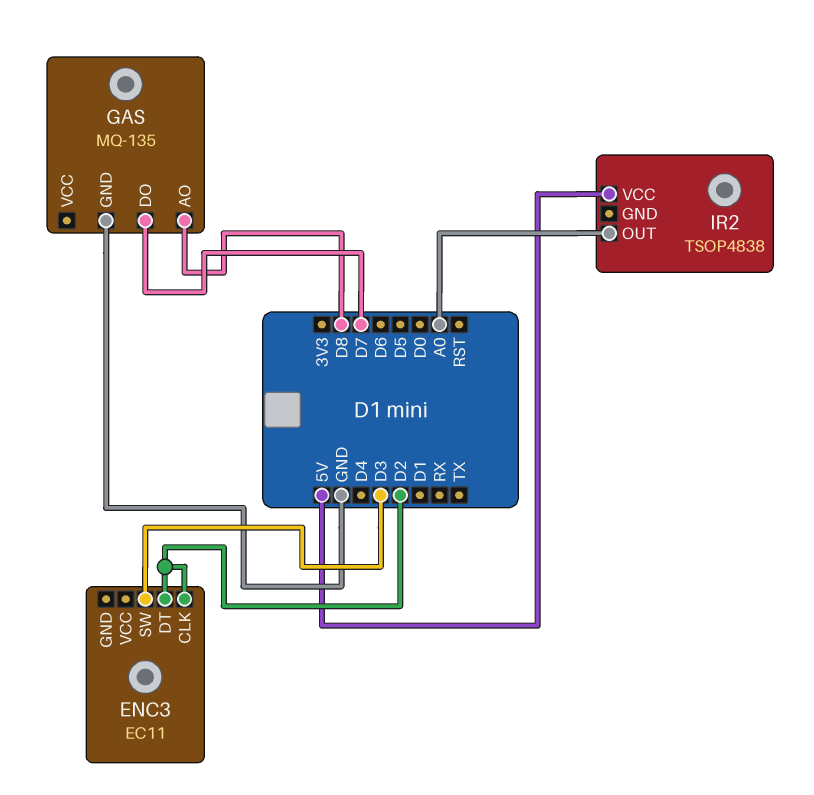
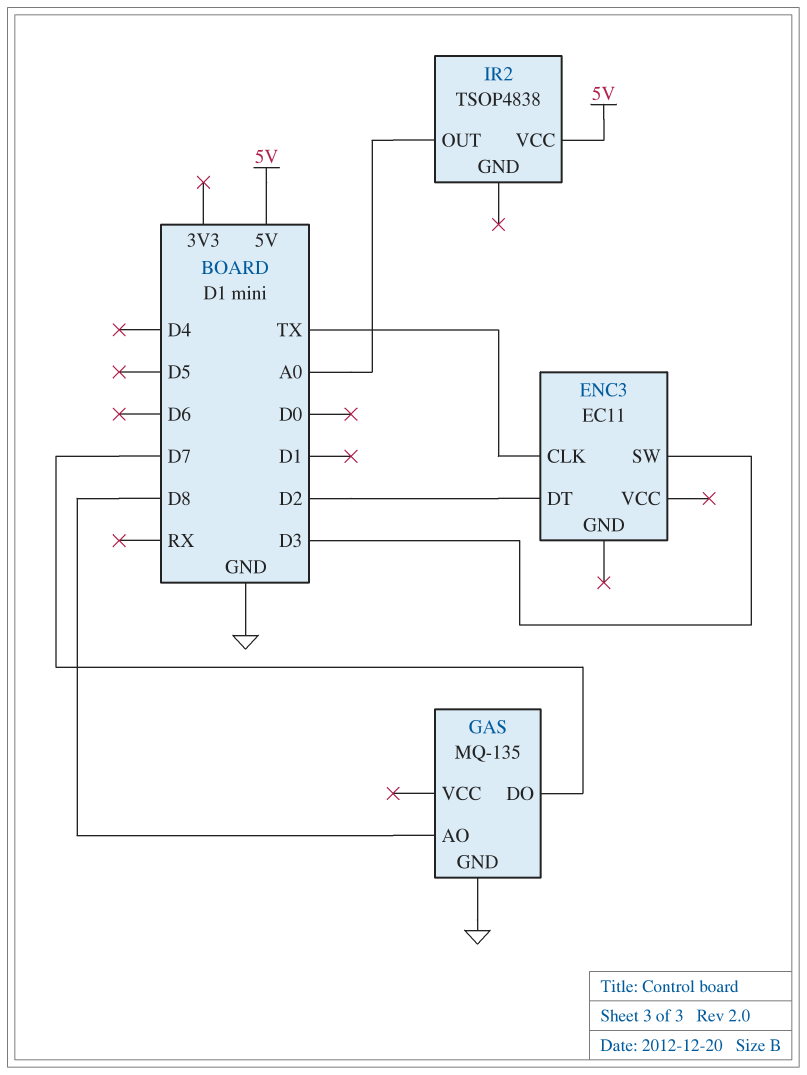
ENC3 pin CLK: D2 -> TX

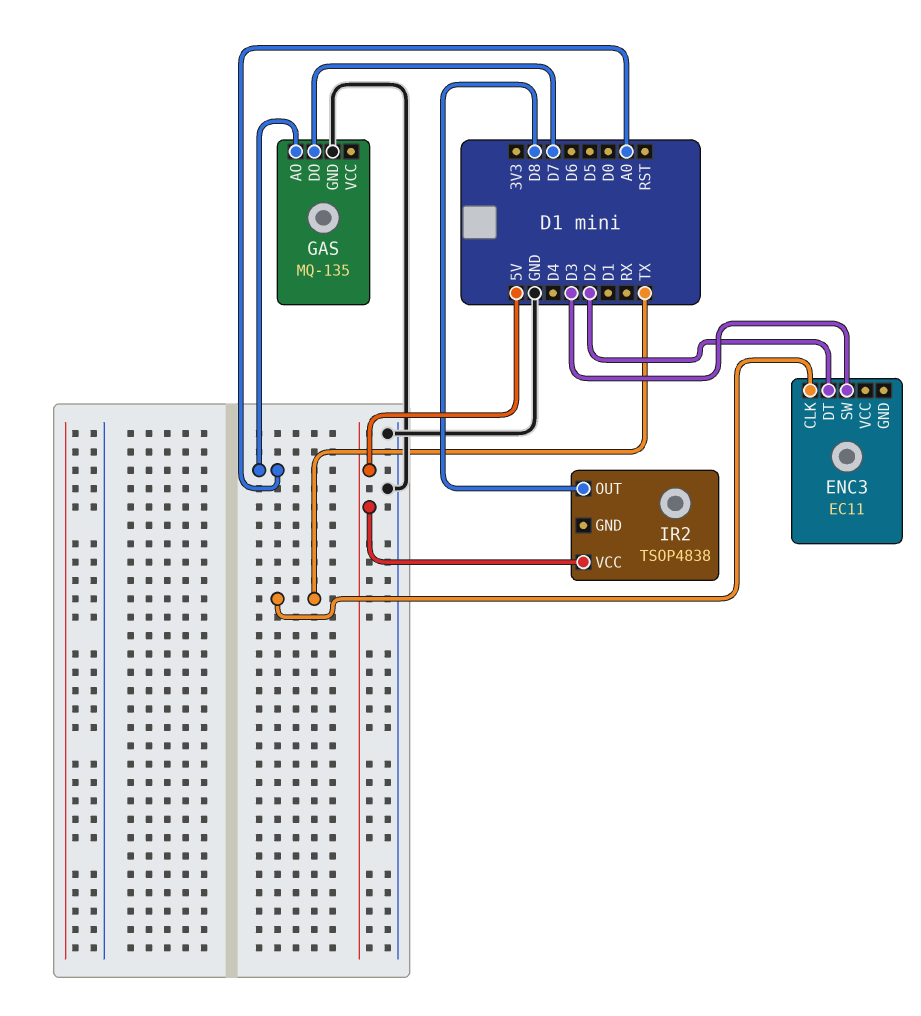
GAS pin AO: D8 -> A0
IR2 pin OUT: A0 -> D8

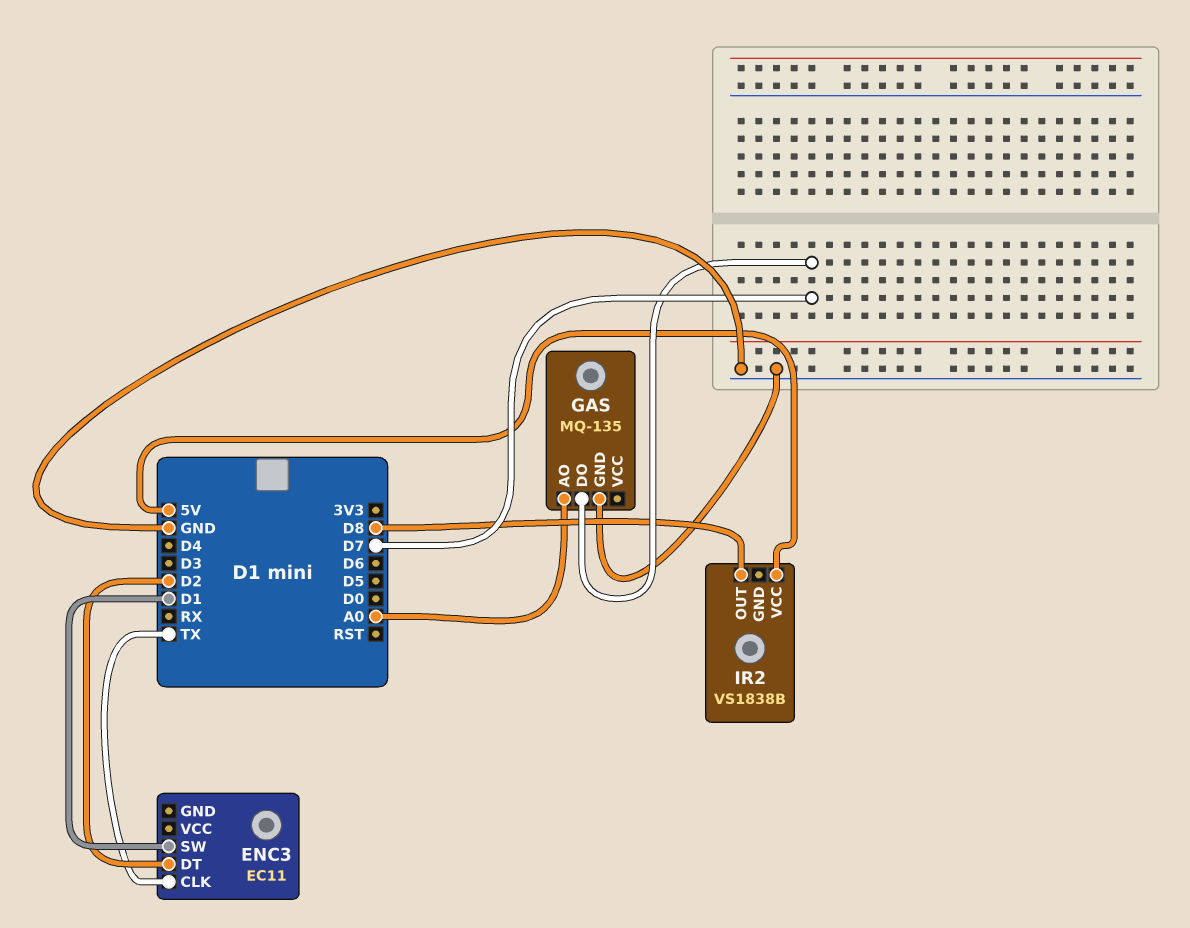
ENC3 pin SW: D3 -> D1
IR2: TSOP4838 -> VS1838B

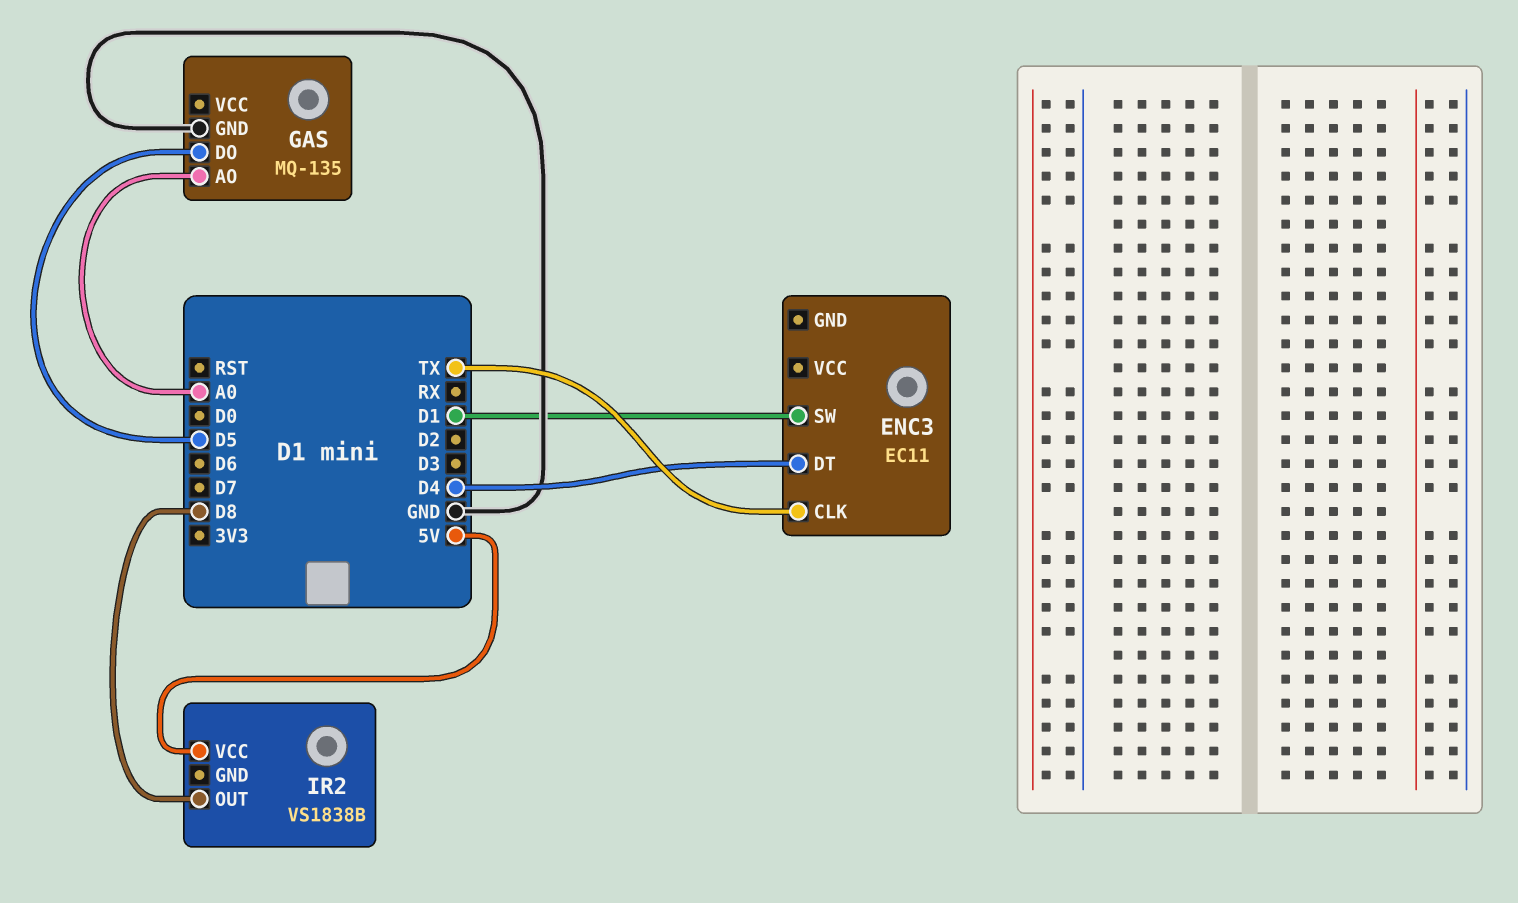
ENC3 pin DT: D2 -> D4
GAS pin DO: D7 -> D5

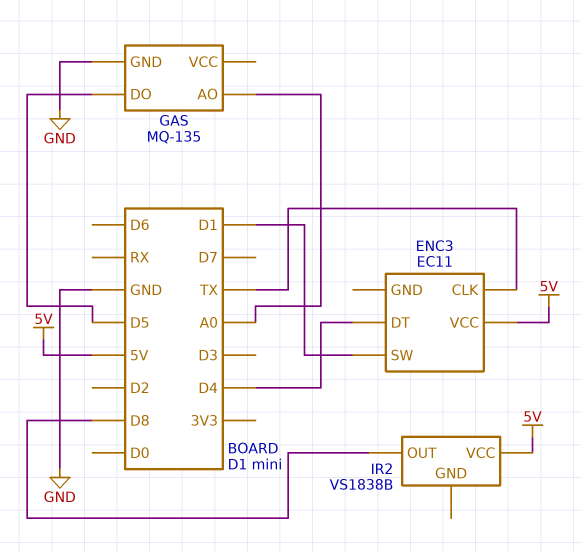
ENC3 pin VCC: none -> 5V

